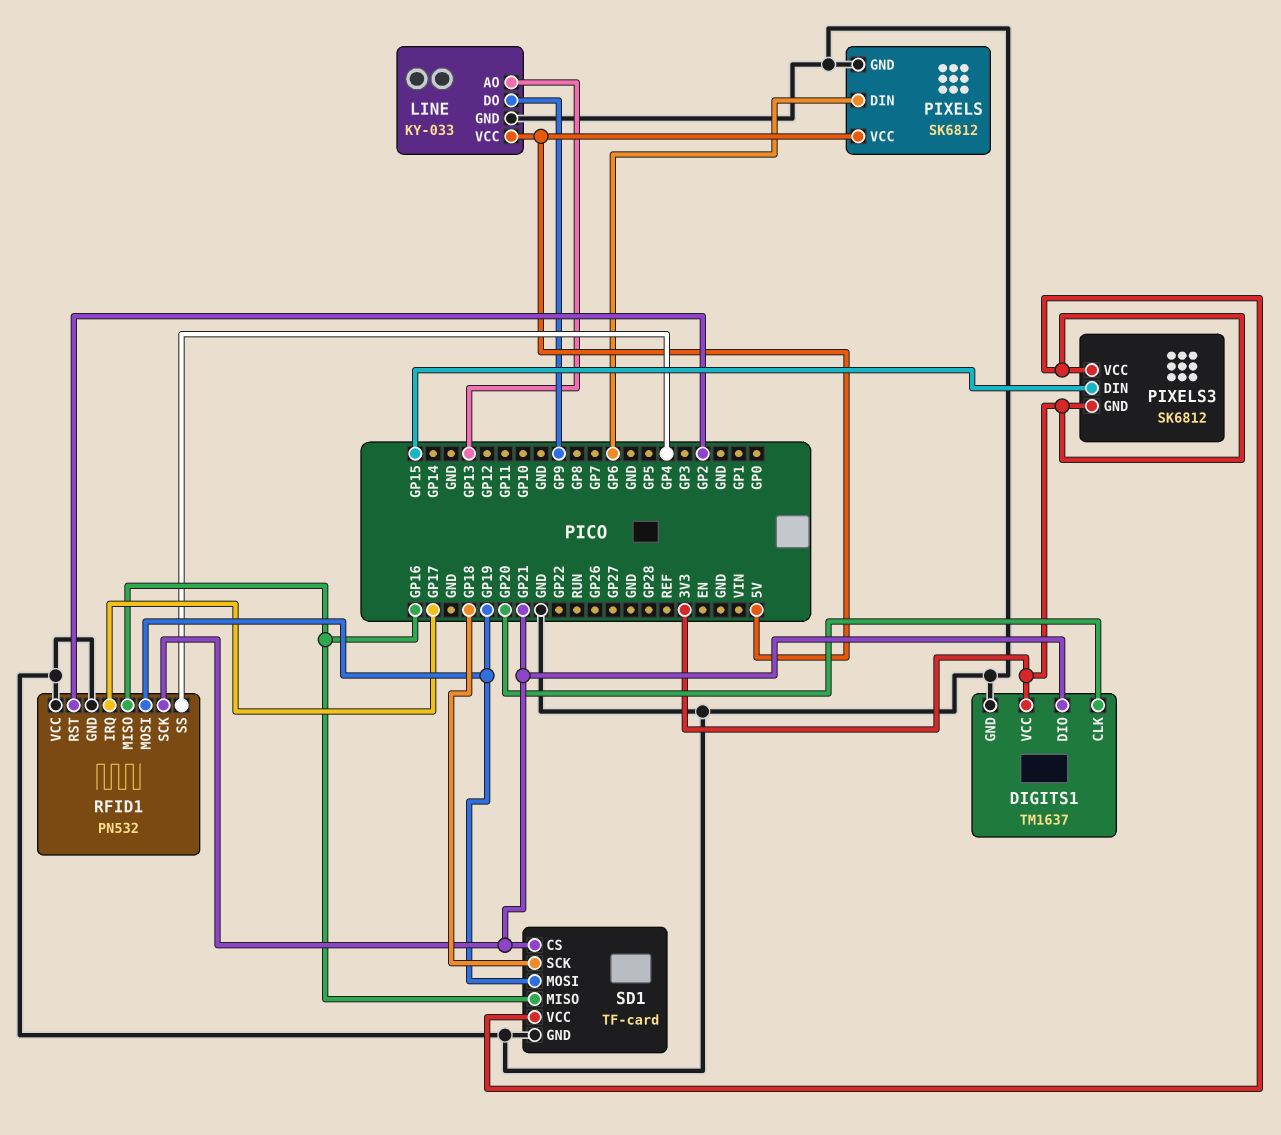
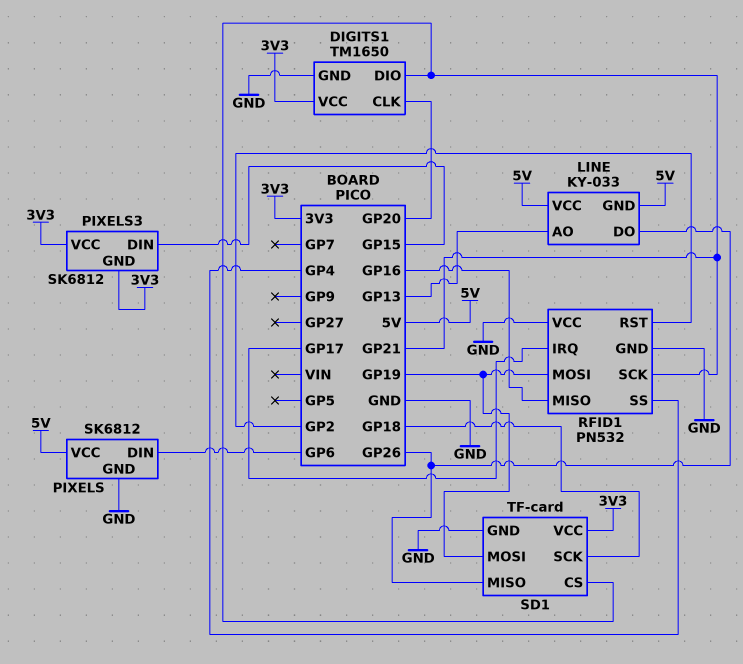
DIGITS1: TM1637 -> TM1650
LINE pin DO: GP9 -> GP26
LINE pin GND: GND -> 5V
SD1 pin MISO: GP16 -> GP26

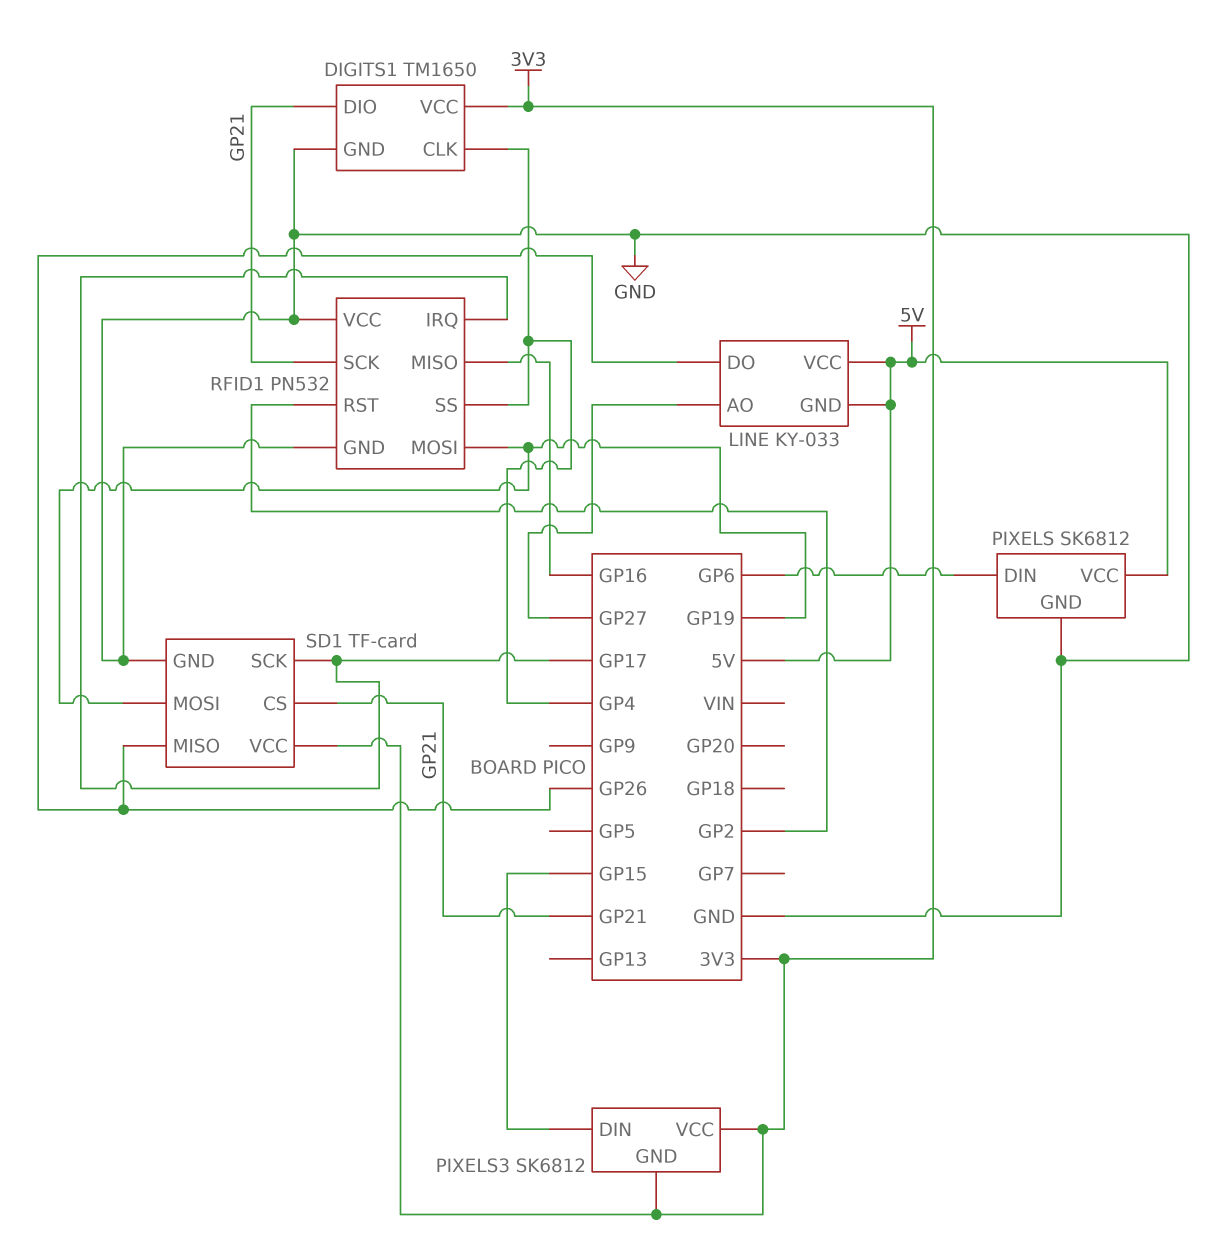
DIGITS1 pin CLK: GP20 -> GP4
LINE pin AO: GP13 -> GP27
SD1 pin SCK: GP18 -> GP17

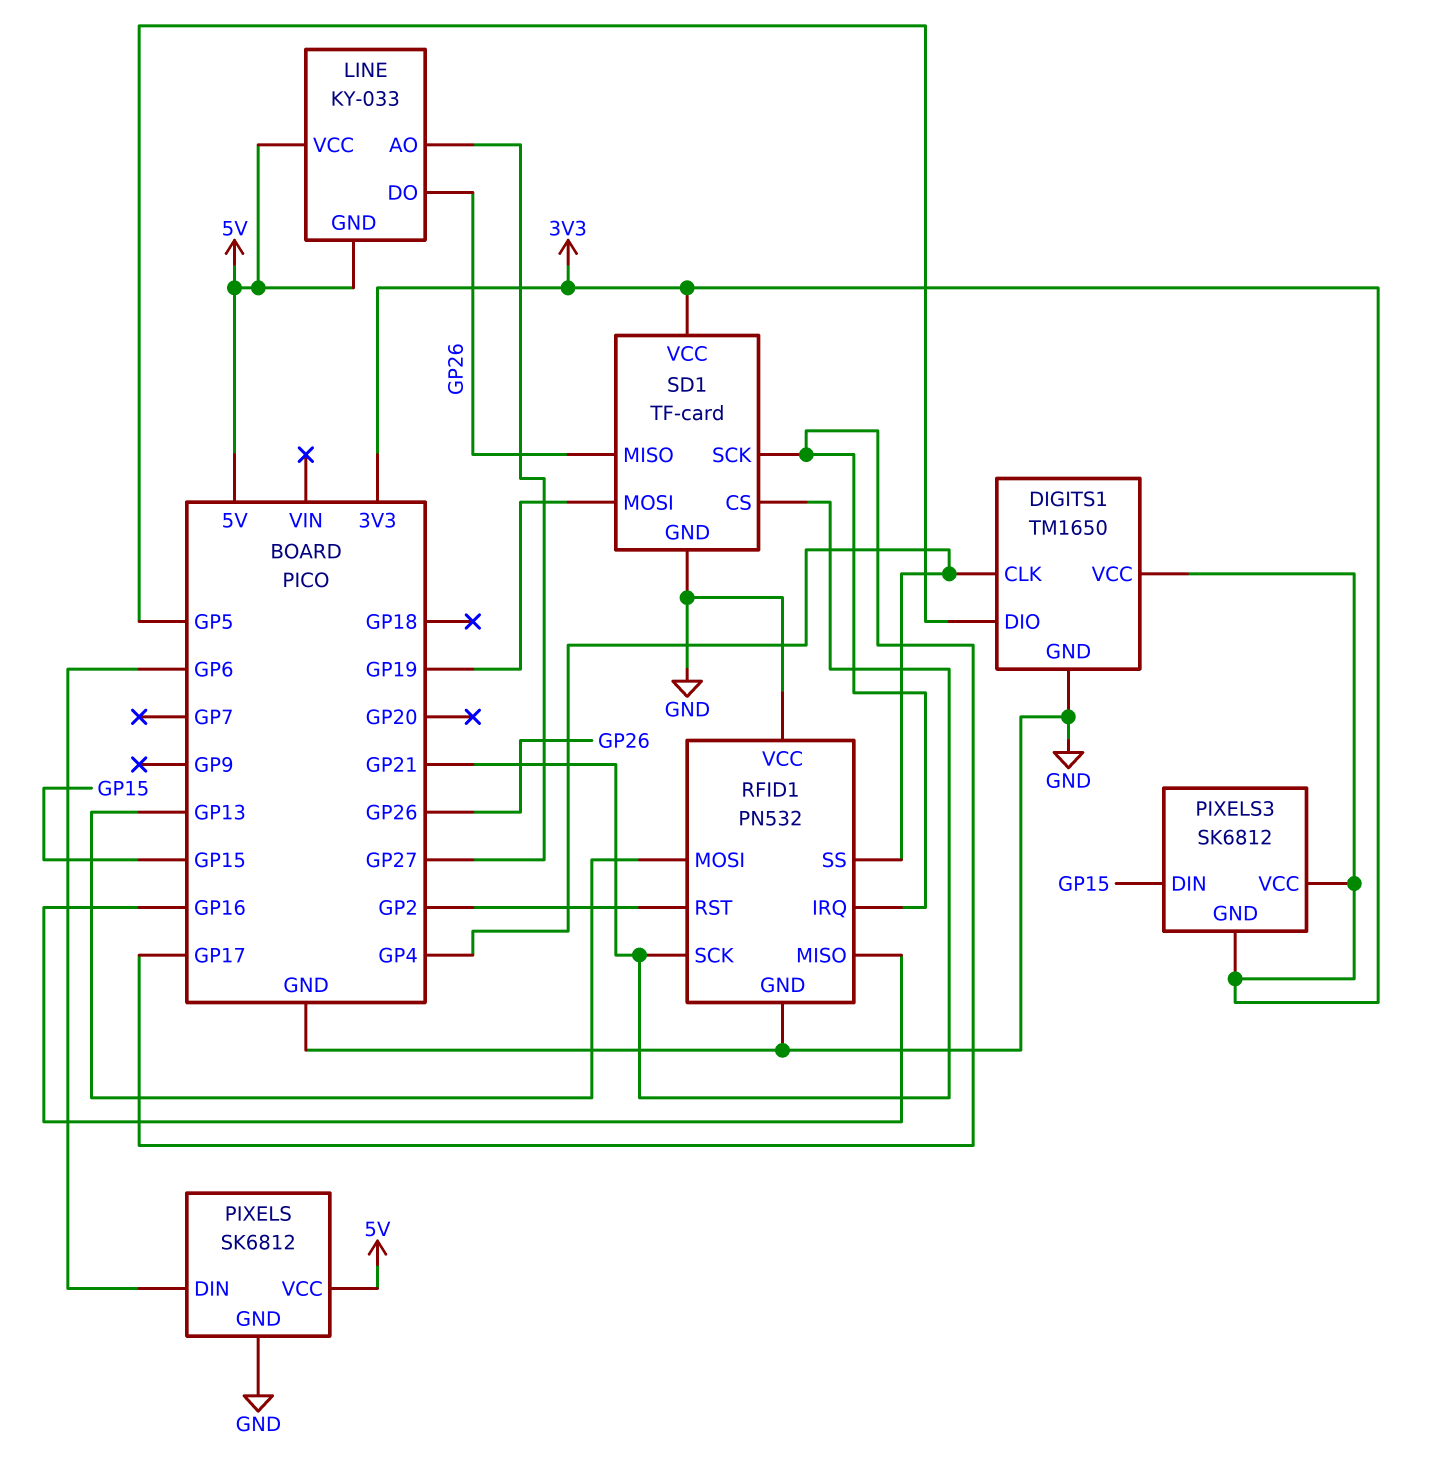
DIGITS1 pin DIO: GP21 -> GP5
RFID1 pin MOSI: GP19 -> GP13

